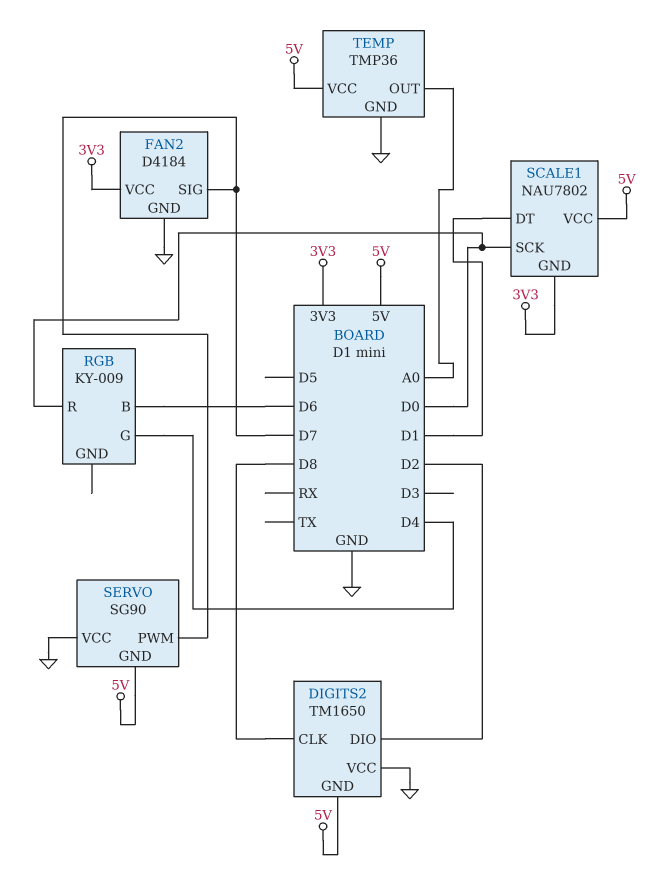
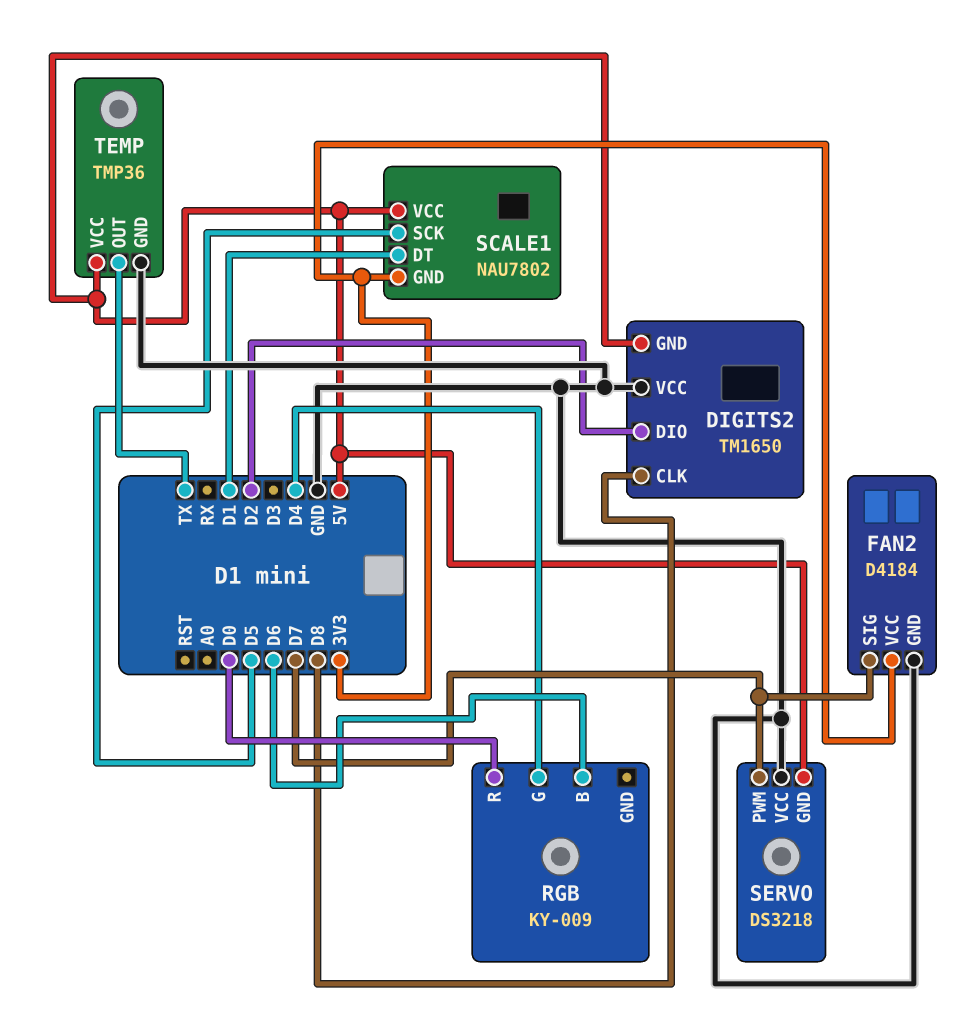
SCALE1 pin SCK: D0 -> D5
SERVO: SG90 -> DS3218
TEMP pin OUT: A0 -> TX

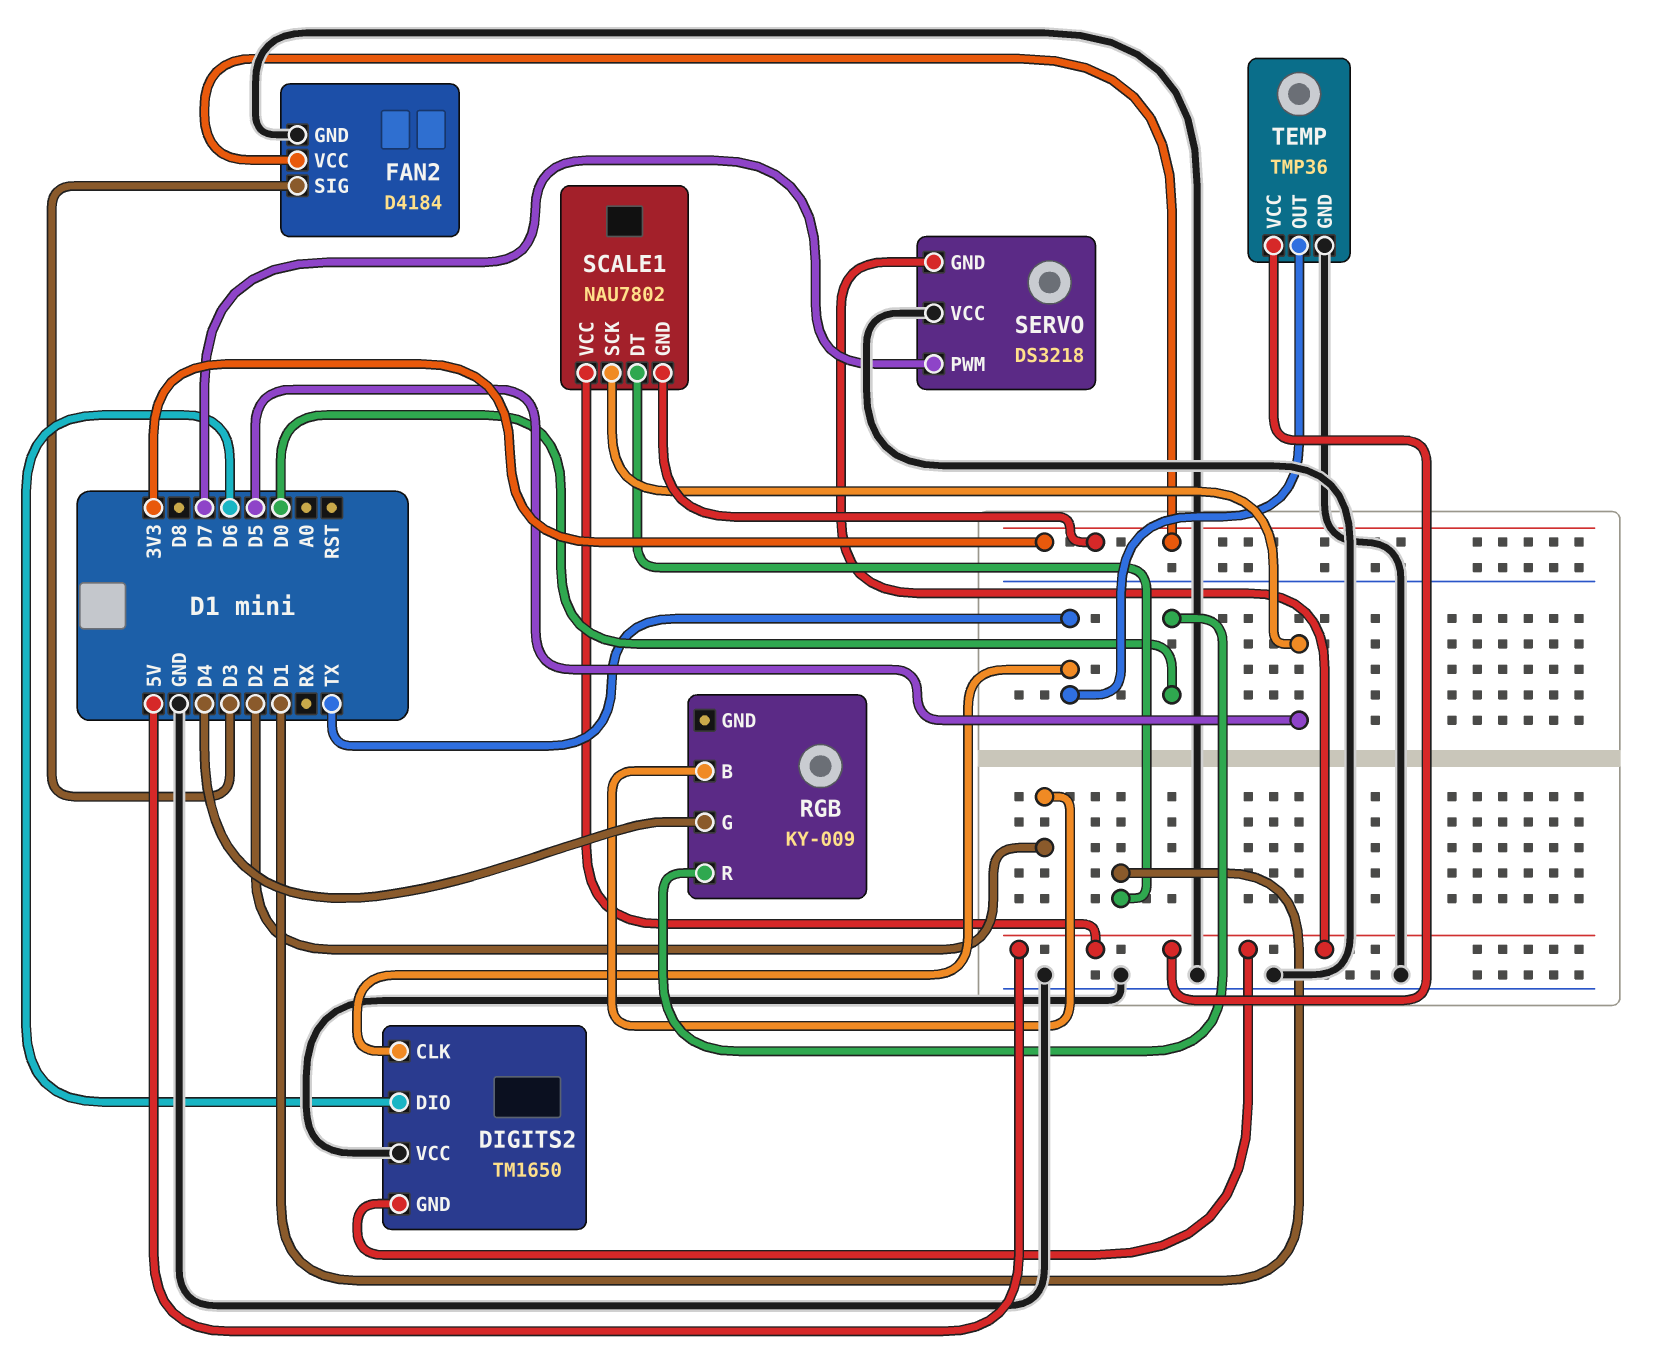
DIGITS2 pin CLK: D8 -> TX
DIGITS2 pin DIO: D2 -> D6
FAN2 pin SIG: D7 -> D3
RGB pin B: D6 -> D2

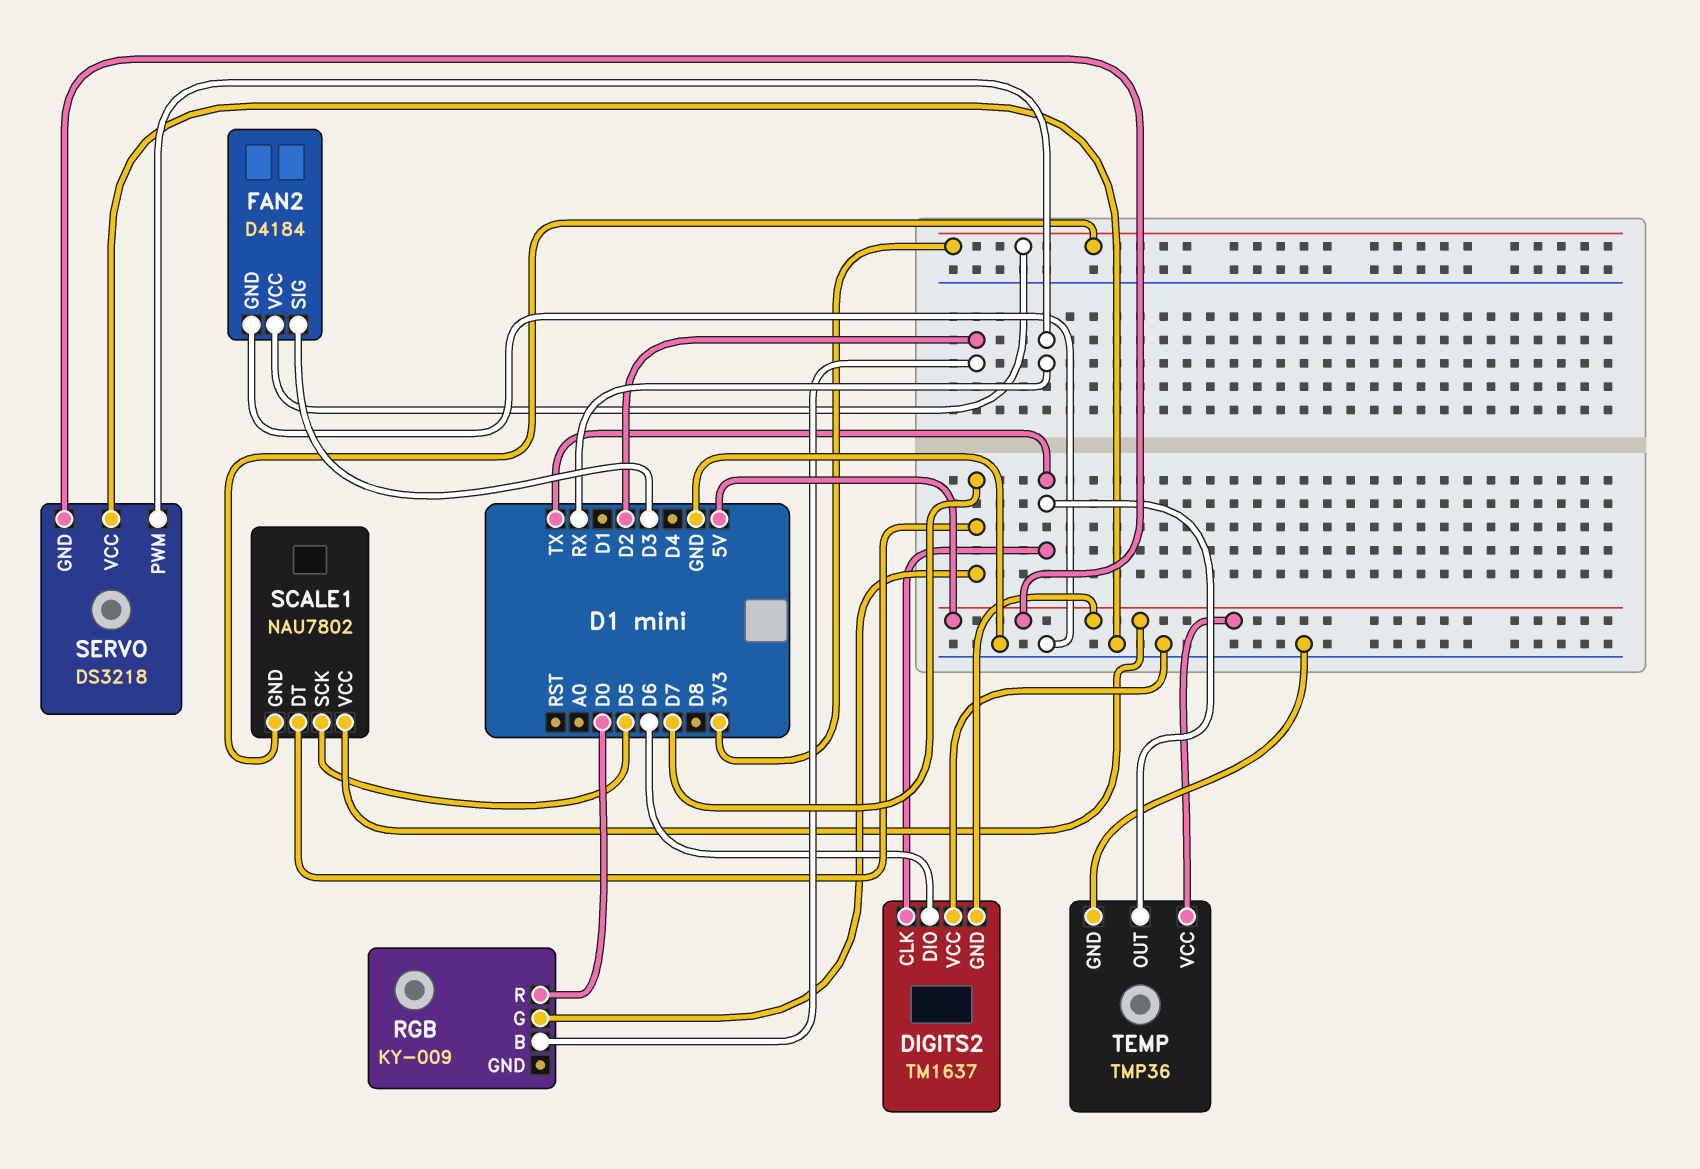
DIGITS2: TM1650 -> TM1637
RGB pin G: D4 -> D7
SCALE1 pin DT: D1 -> D7
SERVO pin PWM: D7 -> RX

